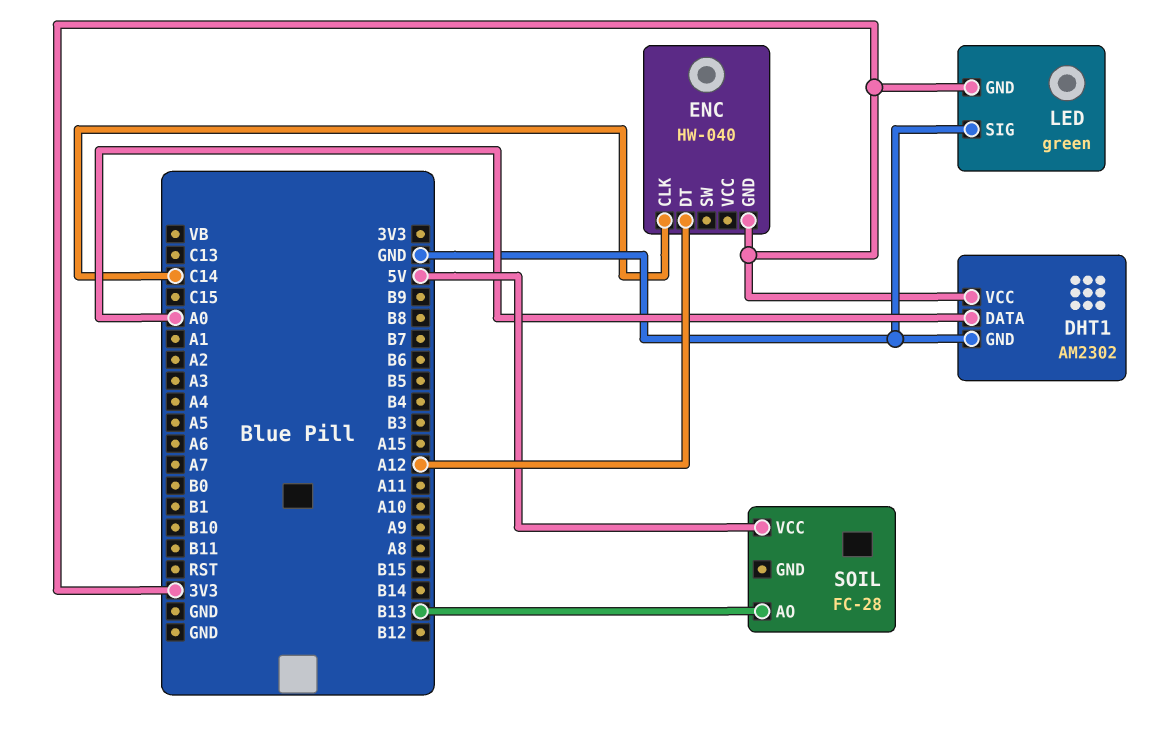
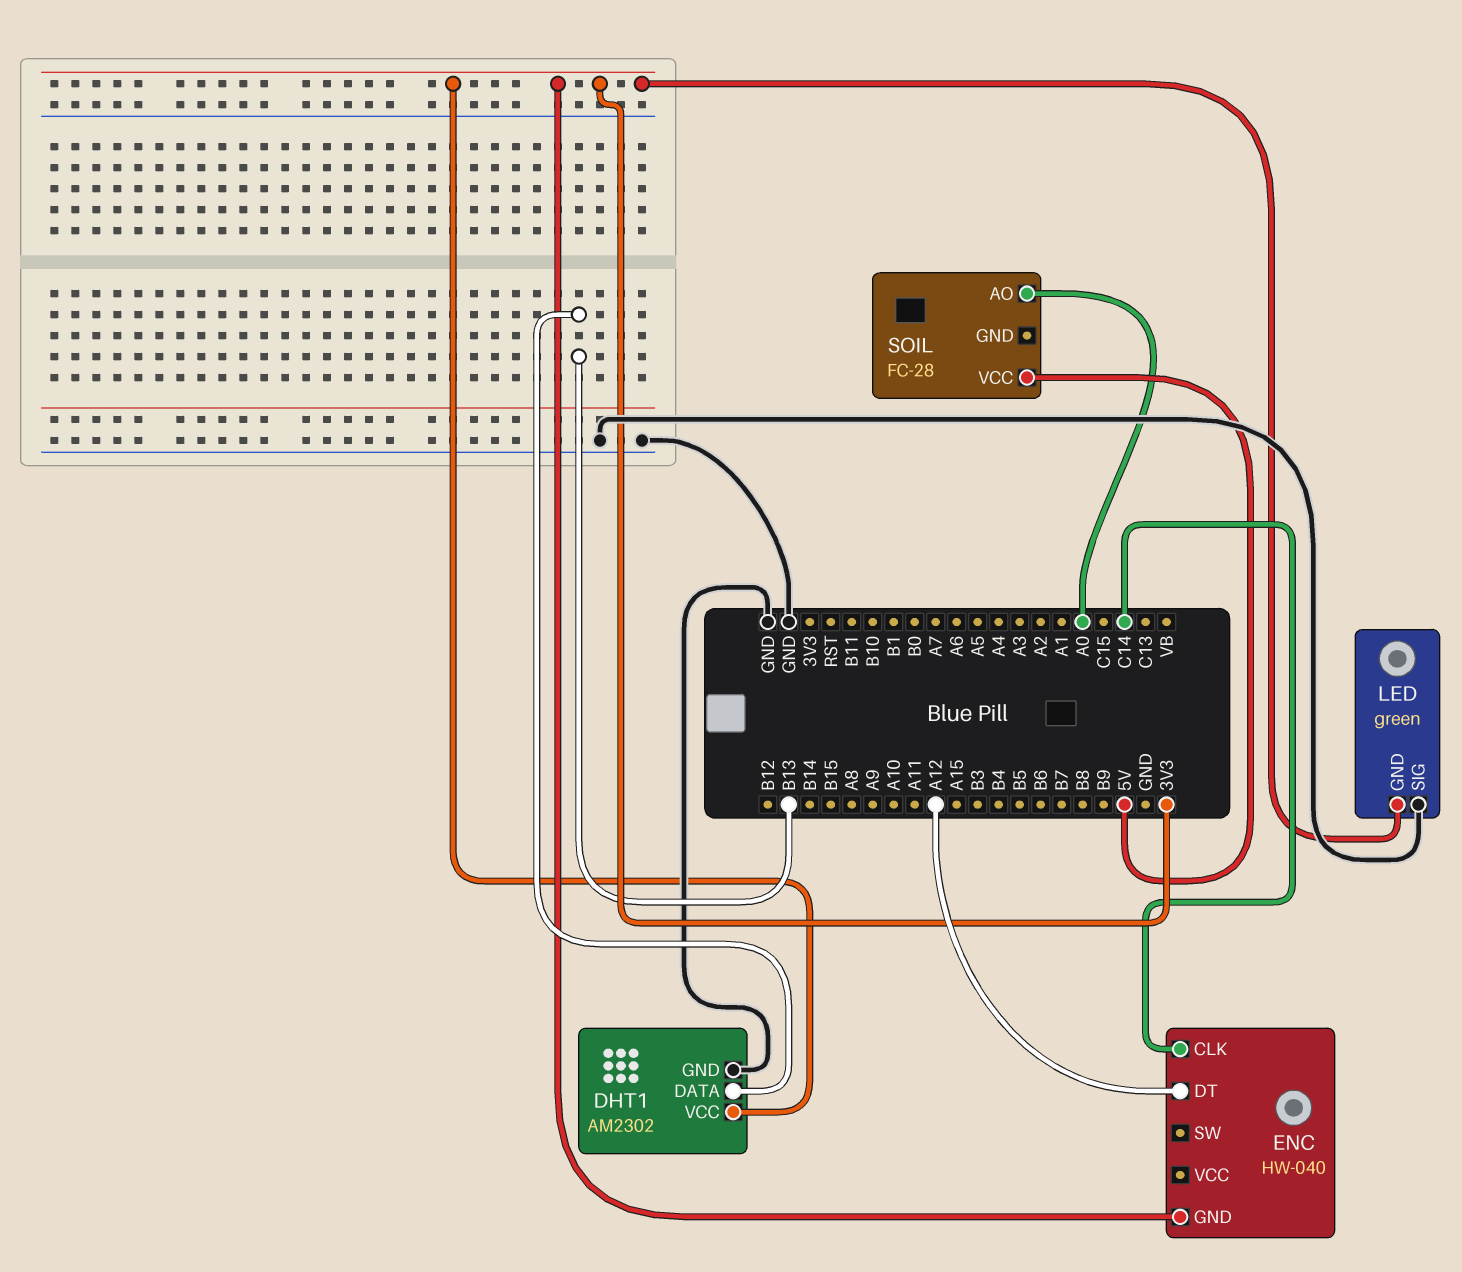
DHT1 pin DATA: A0 -> B13
SOIL pin AO: B13 -> A0

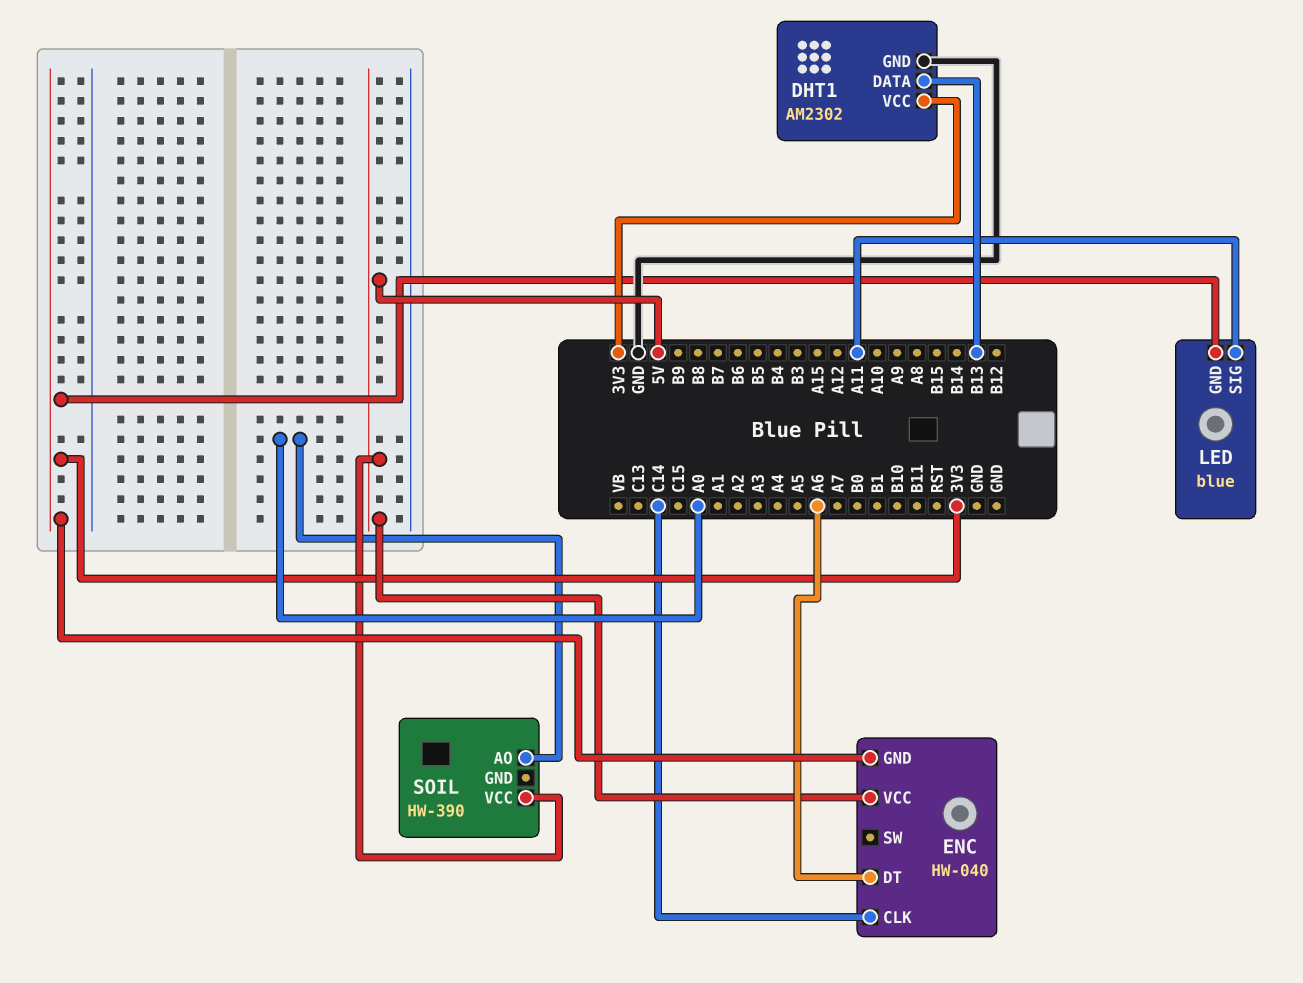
ENC pin DT: A12 -> A6
ENC pin VCC: none -> 5V
LED: green -> blue
LED pin SIG: GND -> A11
SOIL: FC-28 -> HW-390

